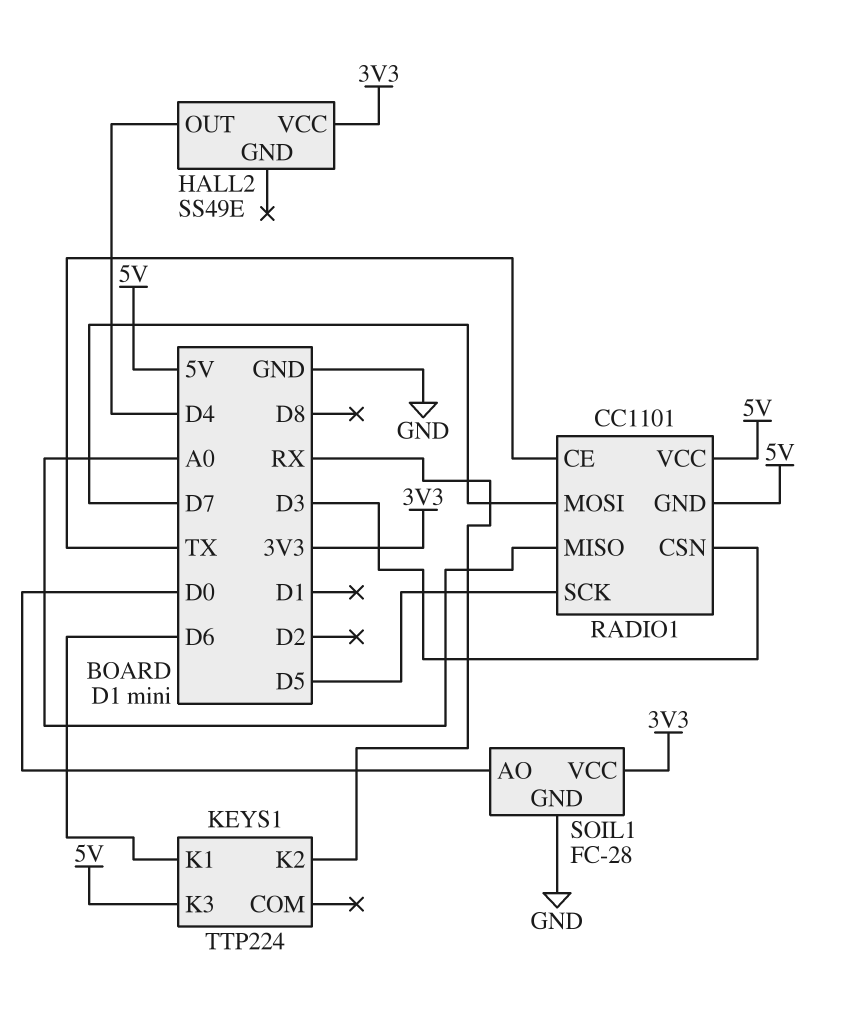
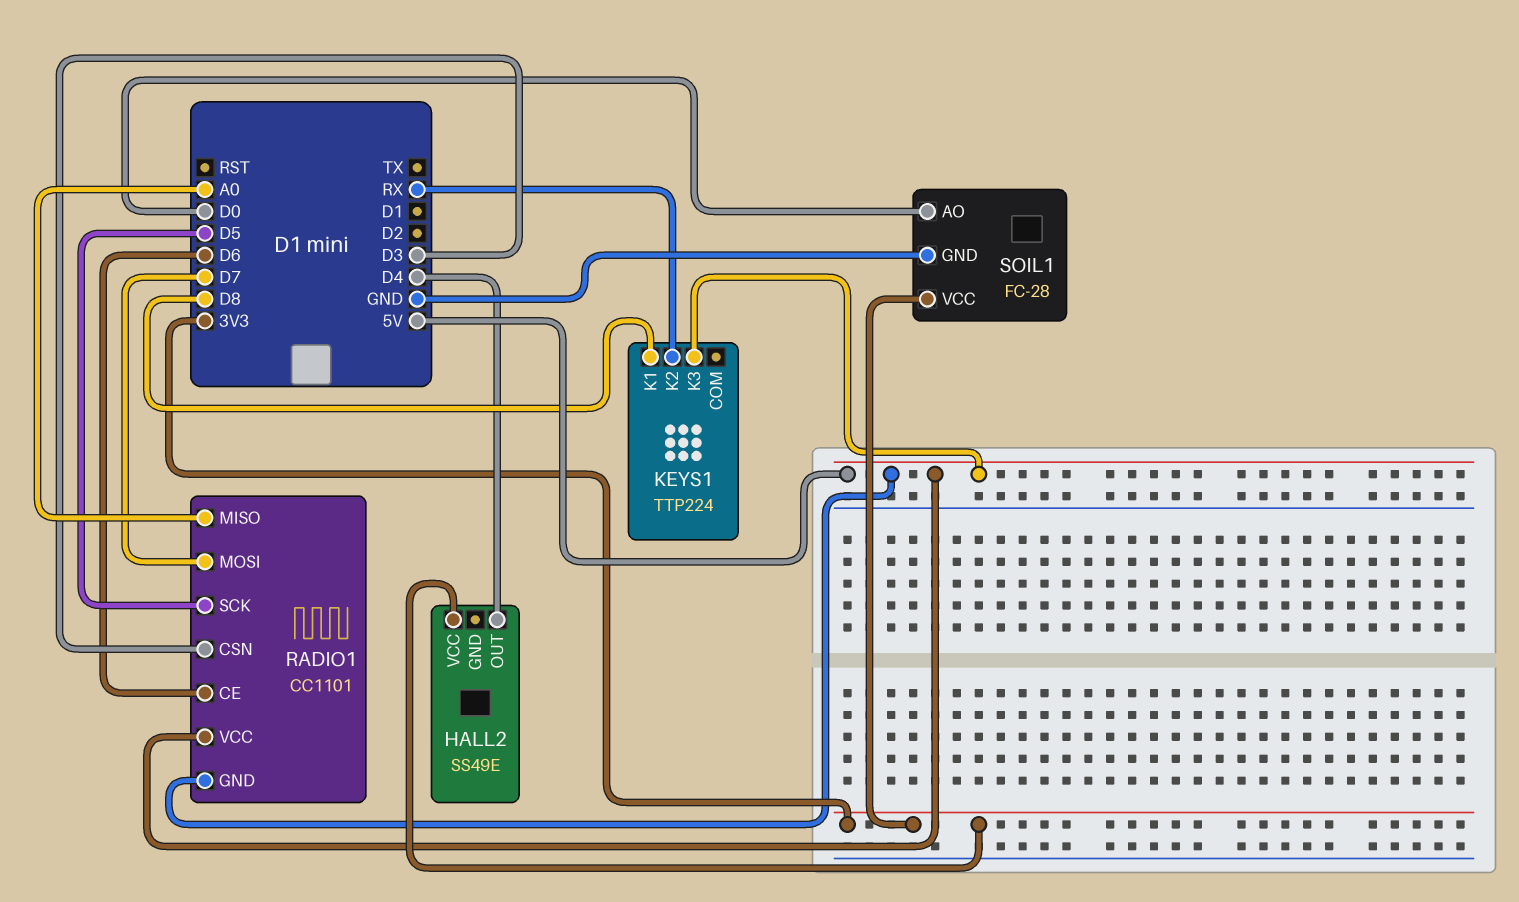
KEYS1 pin K1: D6 -> D8
RADIO1 pin CE: TX -> D6

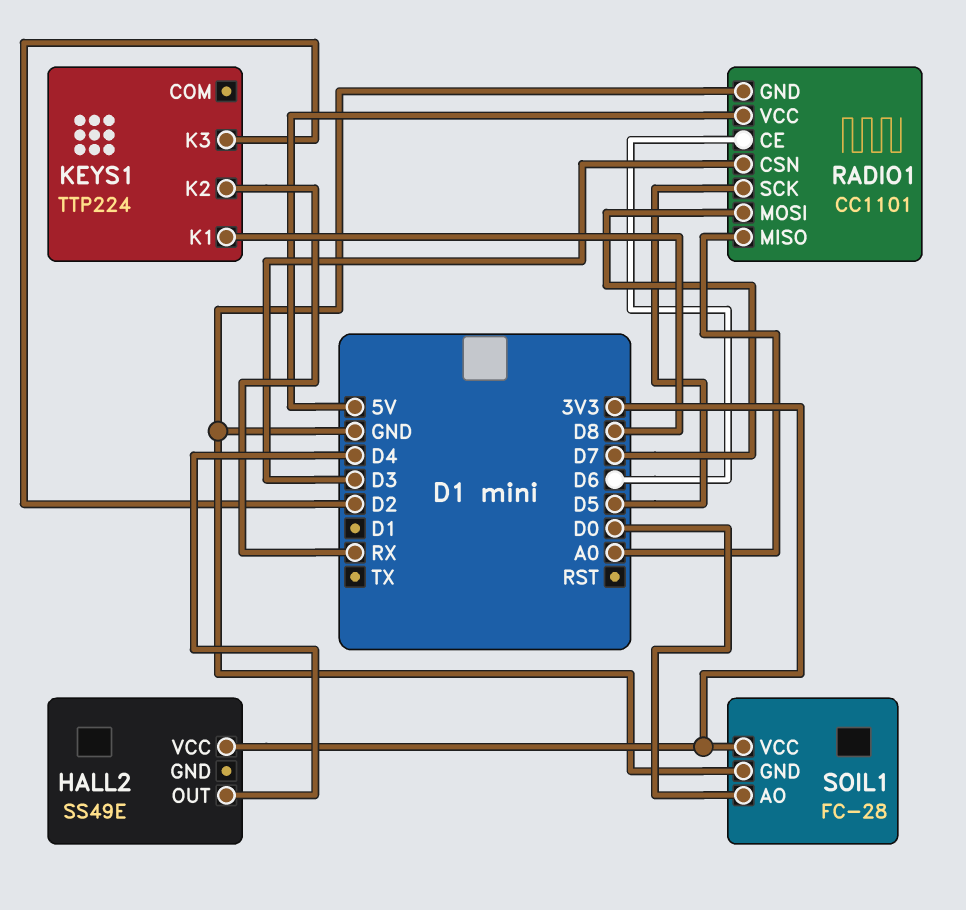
KEYS1 pin K3: 5V -> D2
RADIO1 pin GND: 5V -> GND

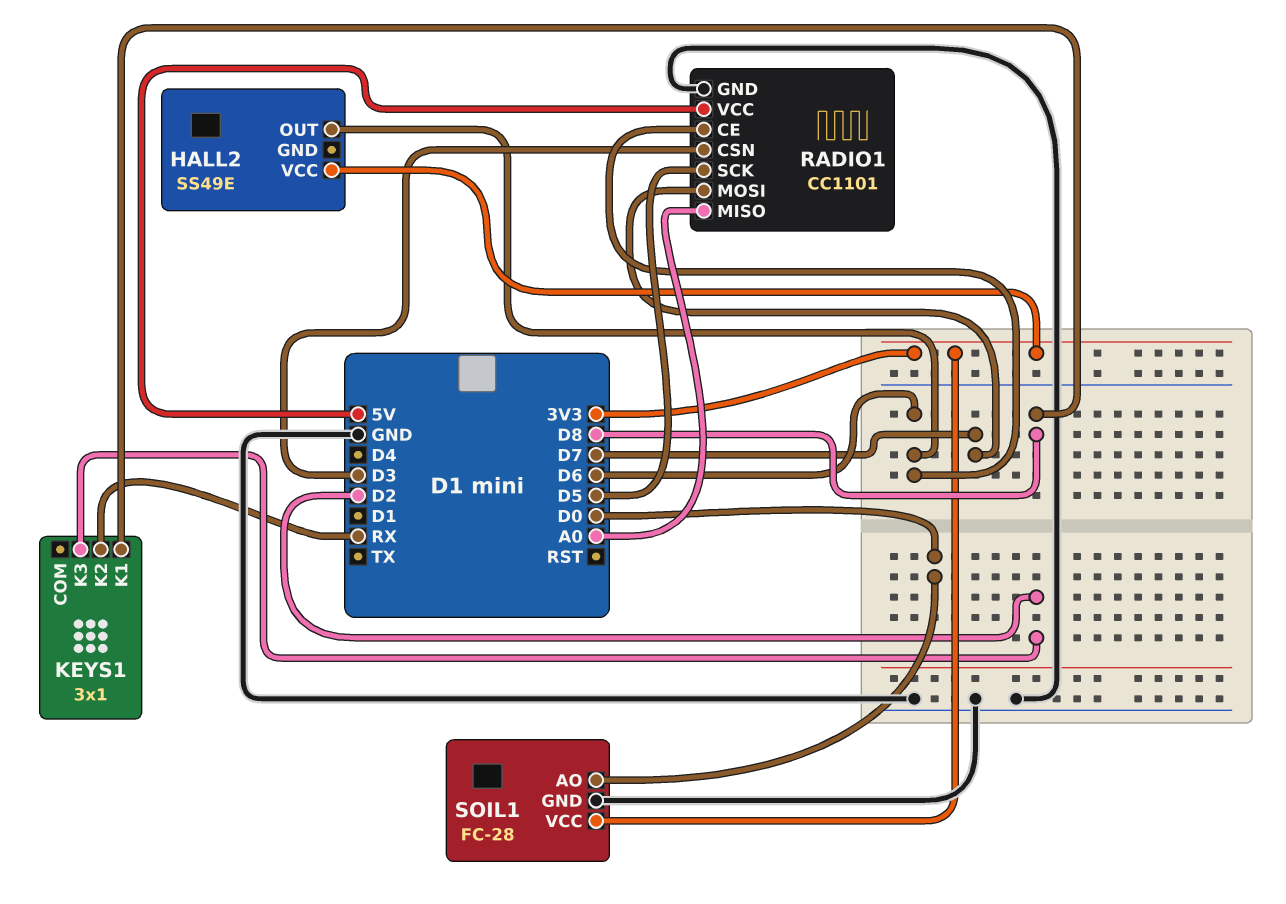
HALL2 pin OUT: D4 -> D6
KEYS1: TTP224 -> 3x1

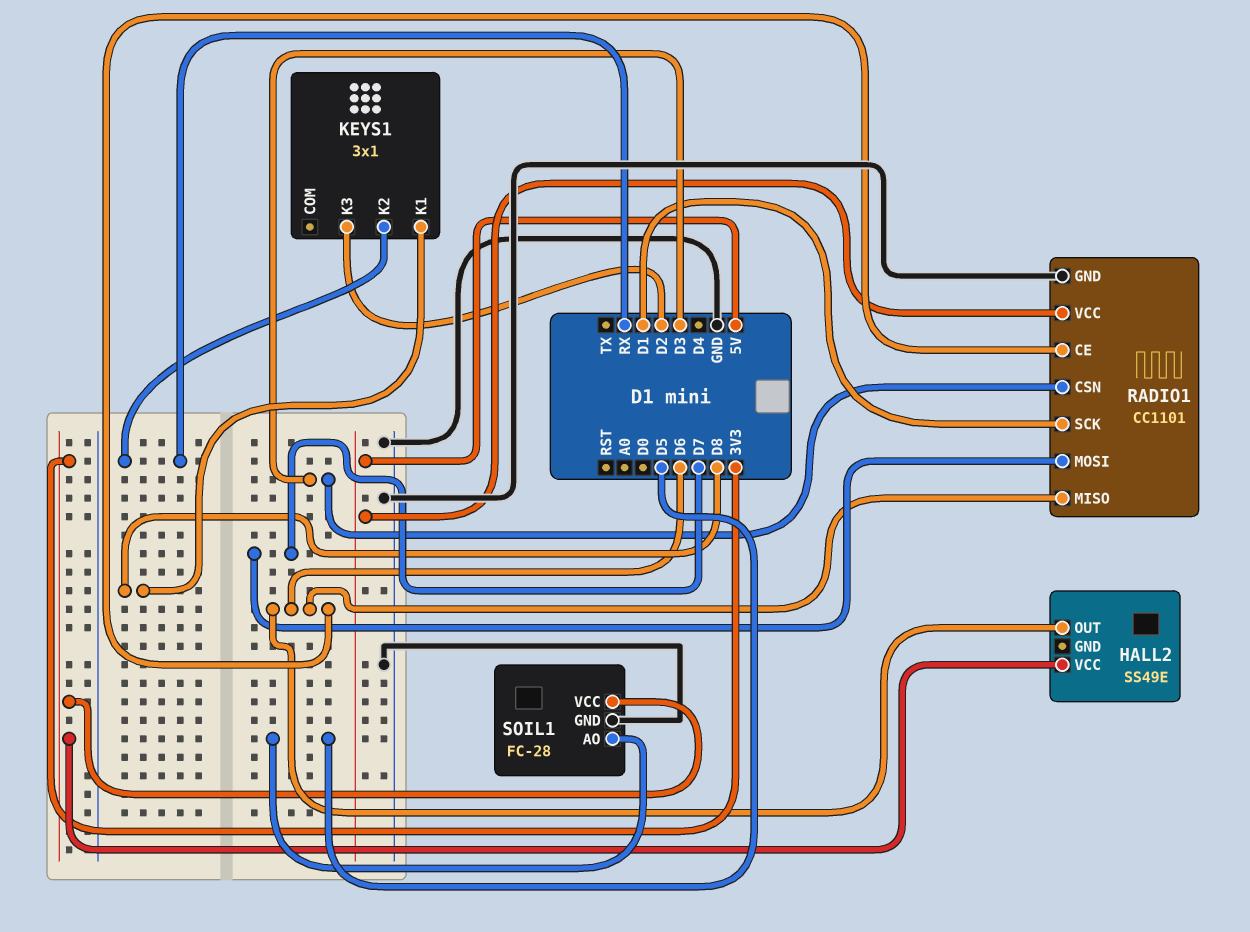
RADIO1 pin MISO: A0 -> D6
RADIO1 pin SCK: D5 -> D1
SOIL1 pin AO: D0 -> D5

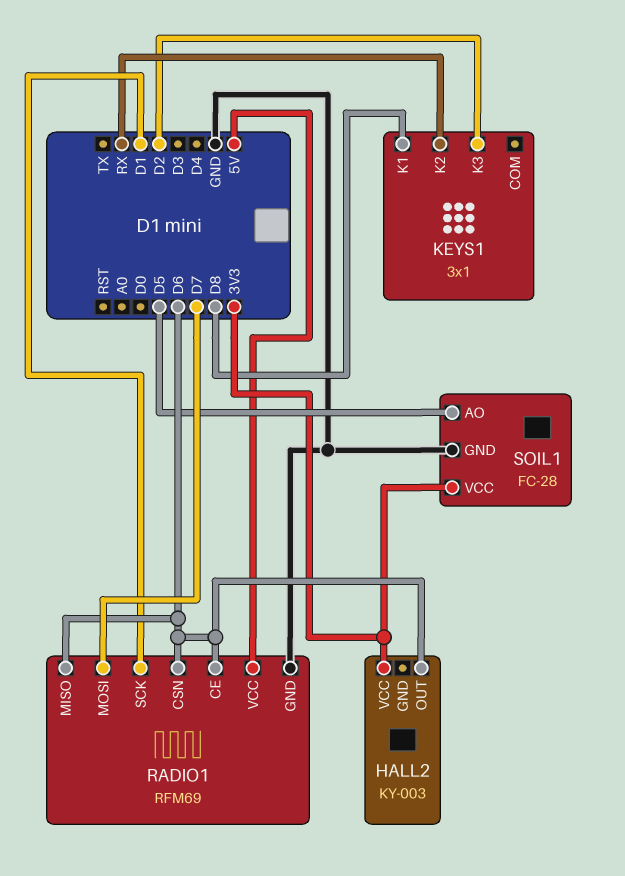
HALL2: SS49E -> KY-003
RADIO1: CC1101 -> RFM69
RADIO1 pin CSN: D3 -> D6

